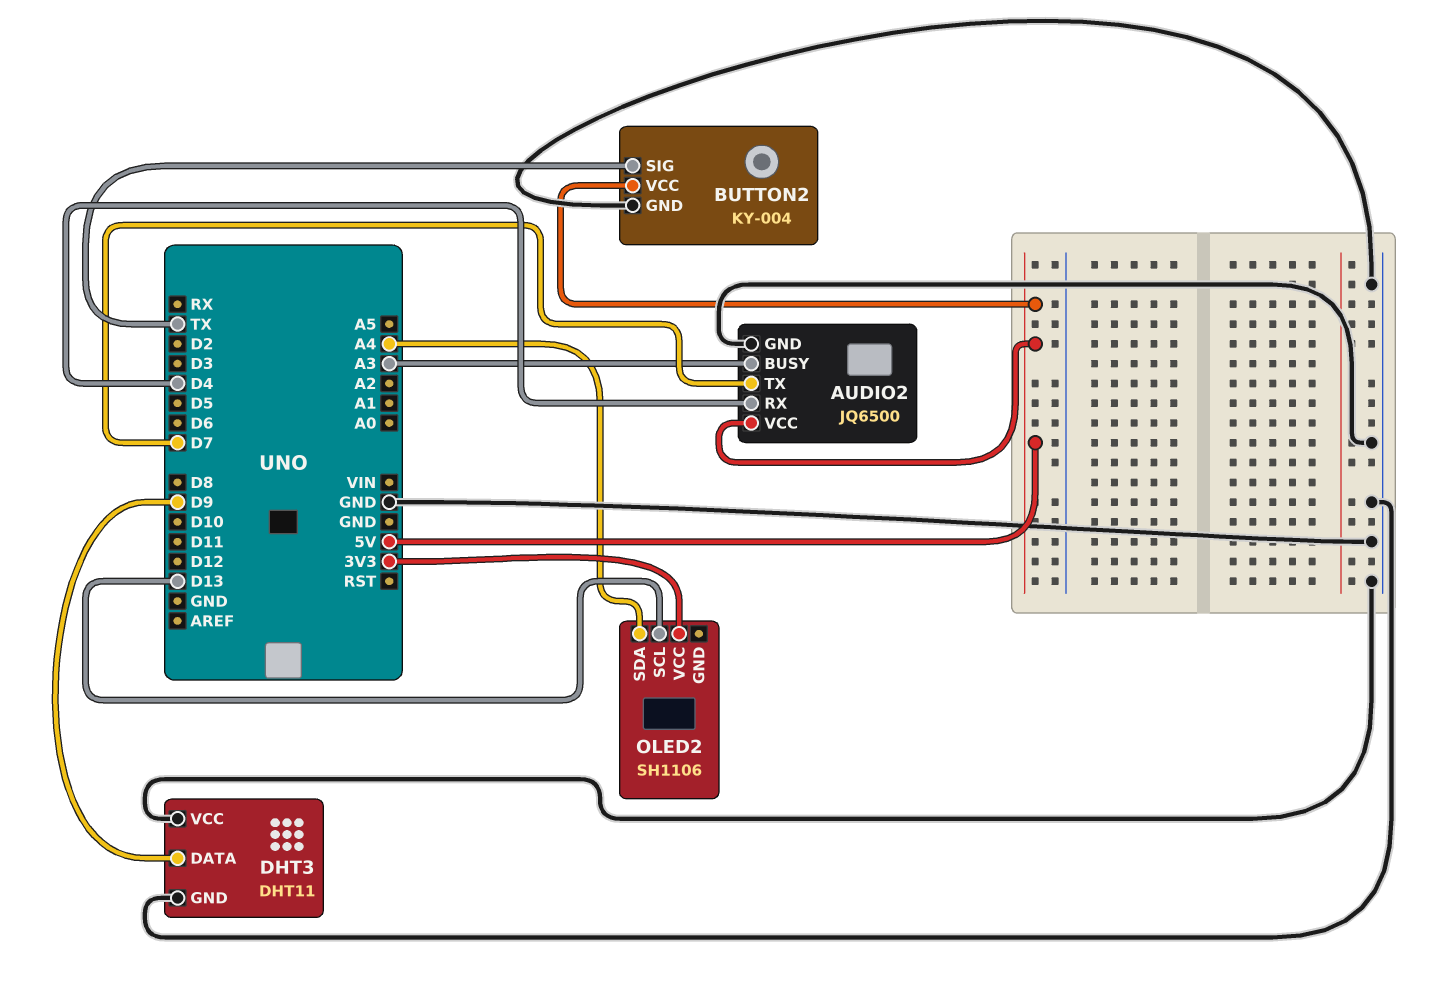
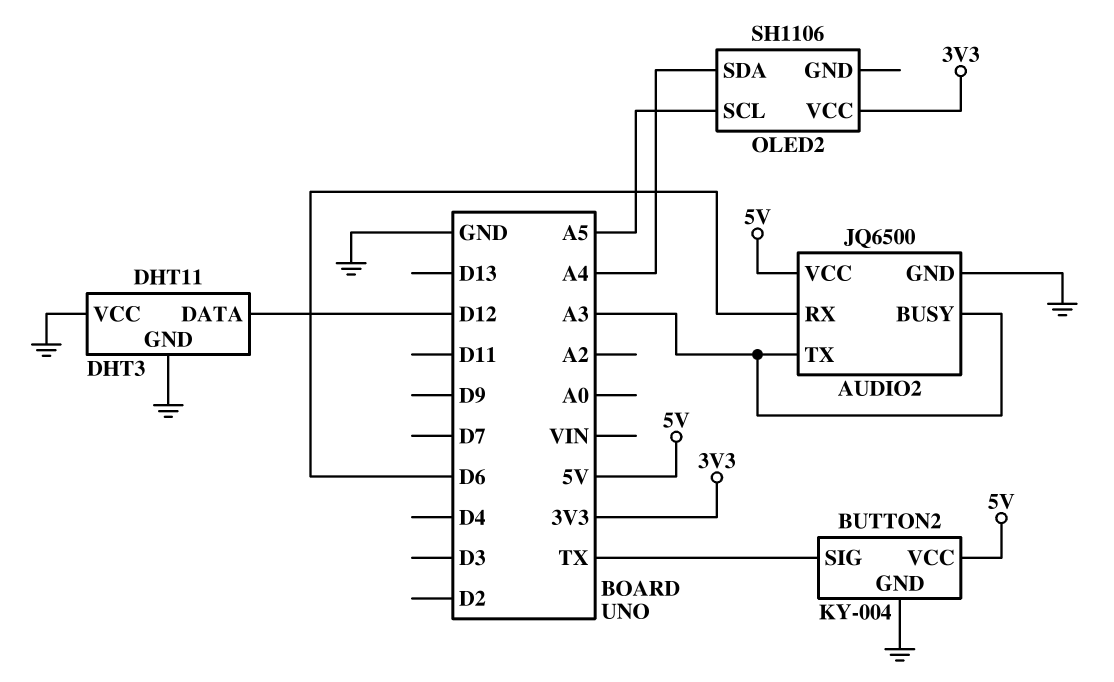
AUDIO2 pin RX: D4 -> D6
AUDIO2 pin TX: D7 -> A3
DHT3 pin DATA: D9 -> D12
OLED2 pin SCL: D13 -> A5

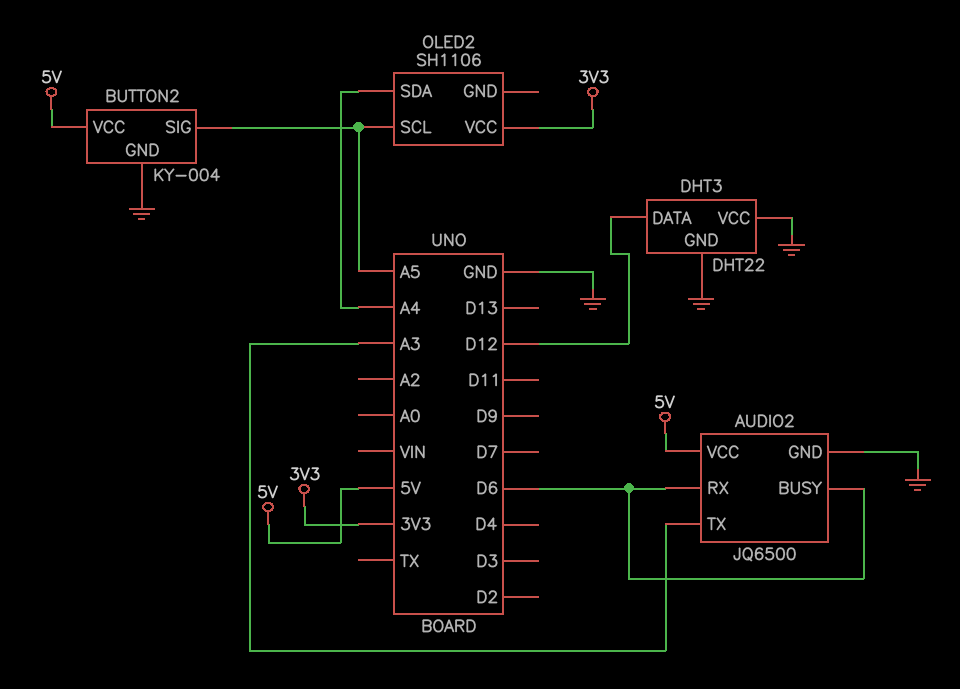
AUDIO2 pin BUSY: A3 -> D6
BUTTON2 pin SIG: TX -> A5
DHT3: DHT11 -> DHT22

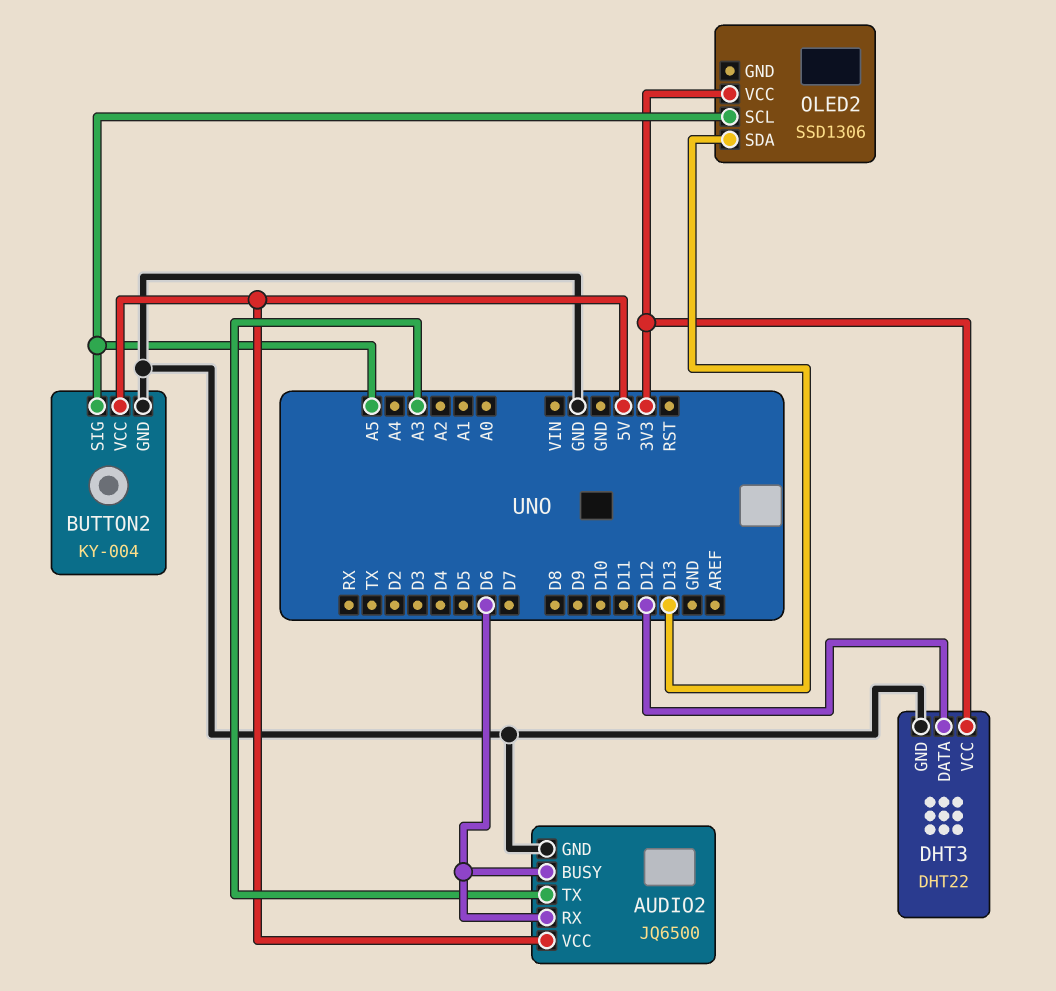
DHT3 pin VCC: GND -> 3V3
OLED2: SH1106 -> SSD1306
OLED2 pin SDA: A4 -> D13

